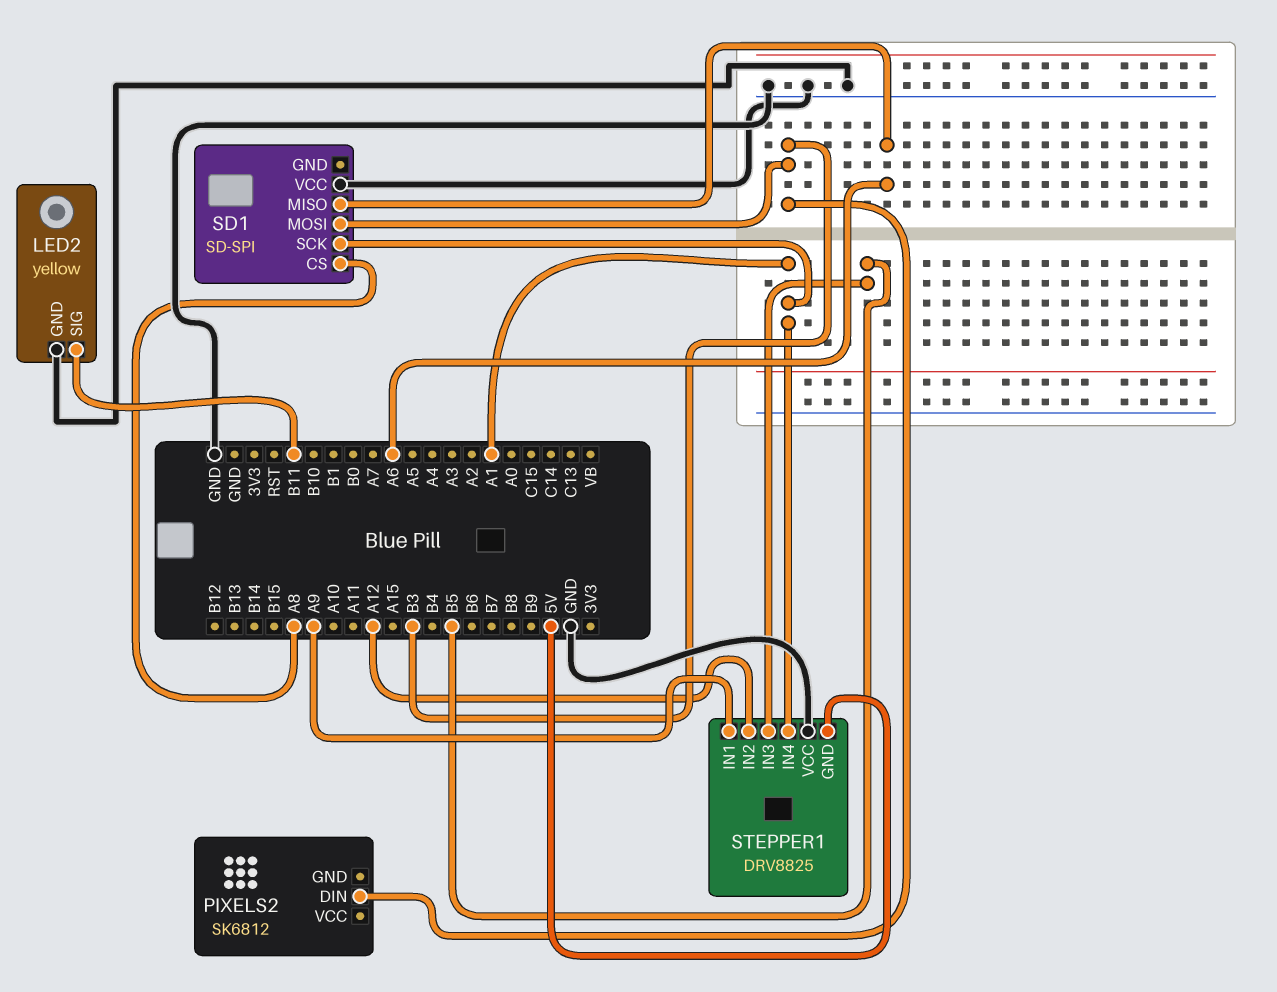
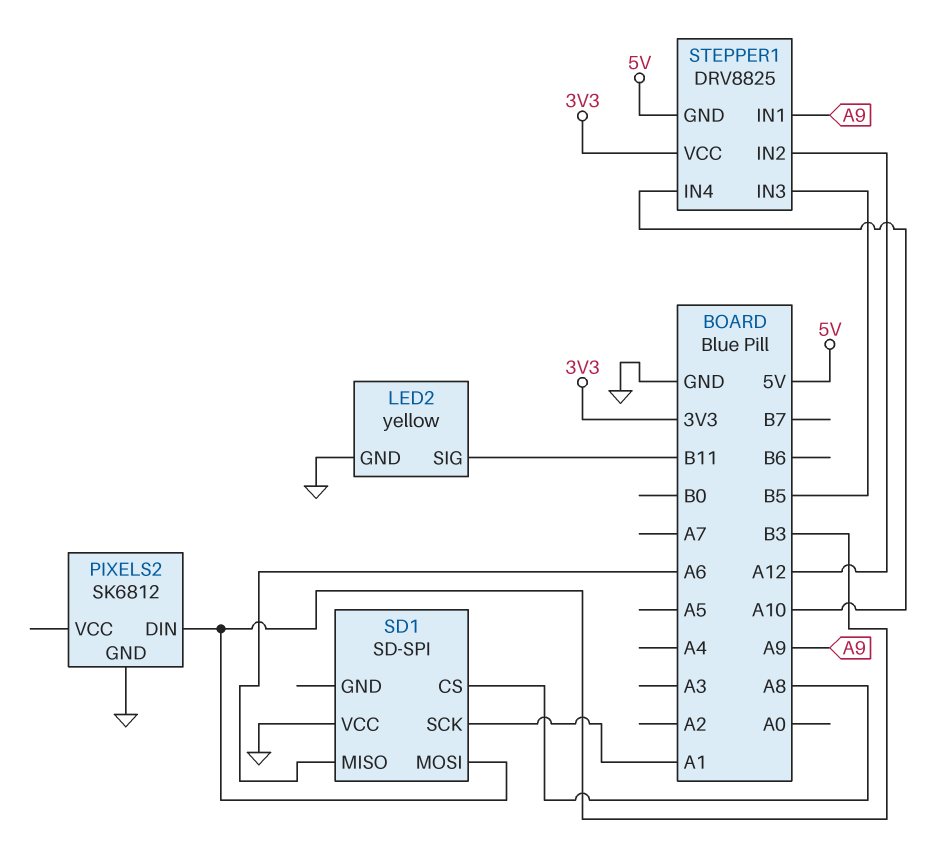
PIXELS2 pin GND: none -> GND
STEPPER1 pin IN4: A1 -> A10
STEPPER1 pin VCC: GND -> 3V3

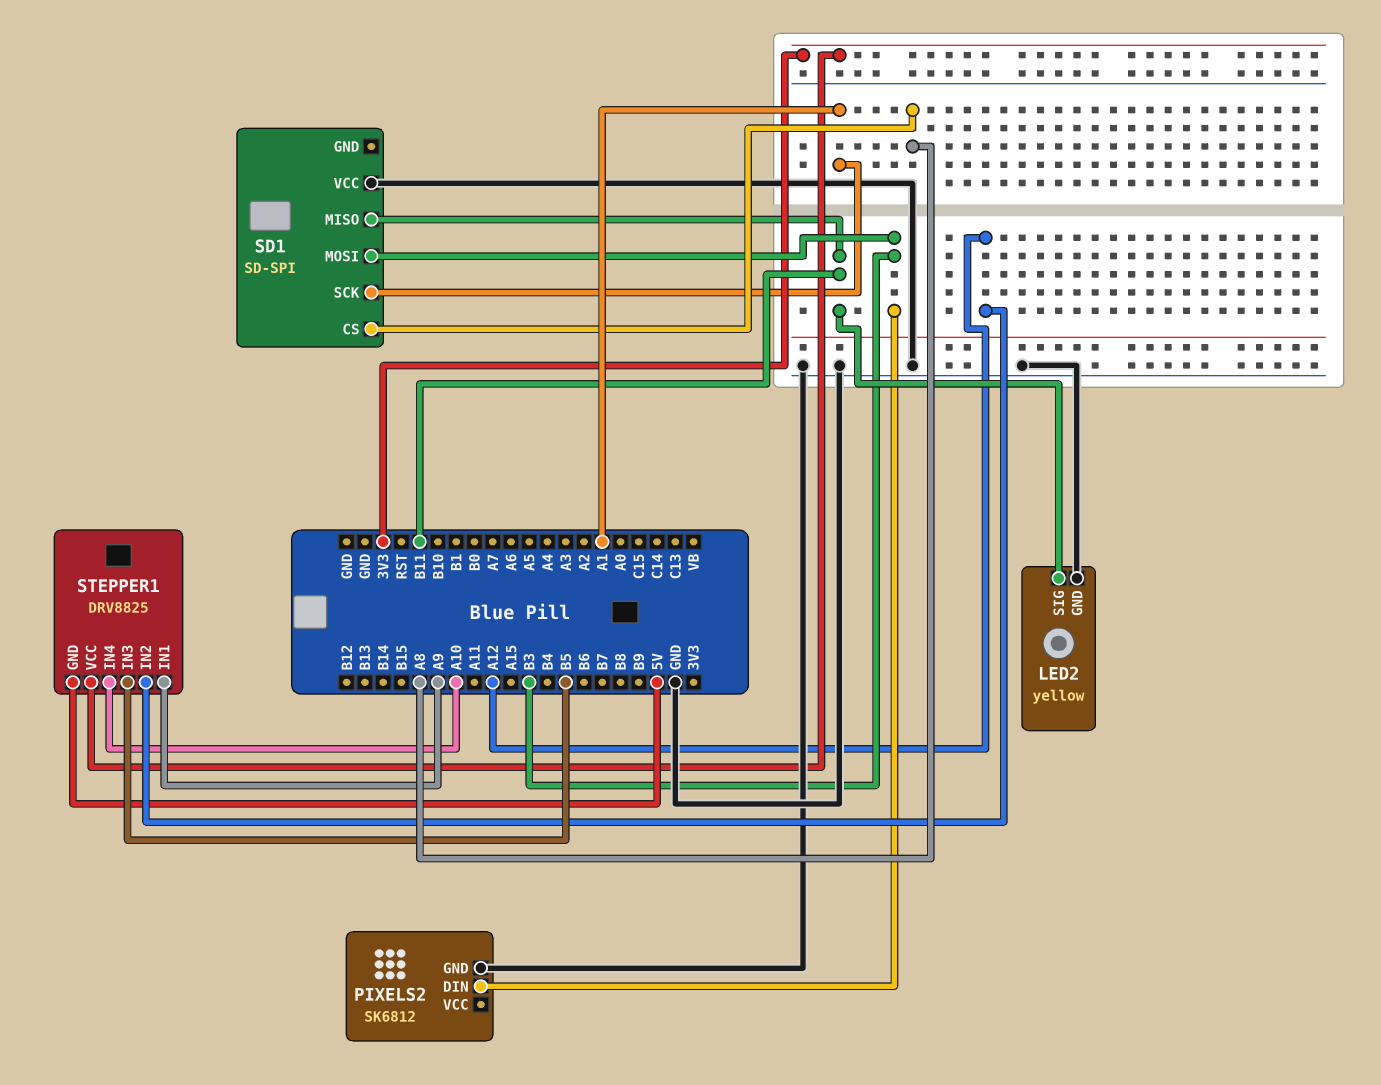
SD1 pin MISO: A6 -> B11

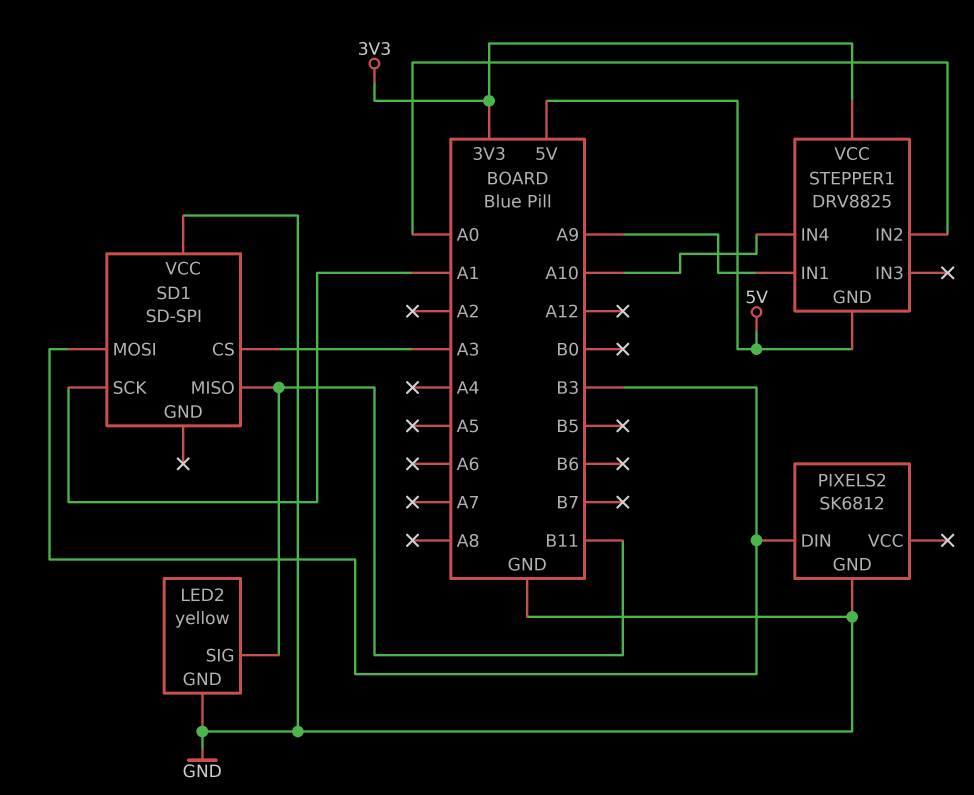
SD1 pin CS: A8 -> A3
STEPPER1 pin IN2: A12 -> A0
STEPPER1 pin IN3: B5 -> none

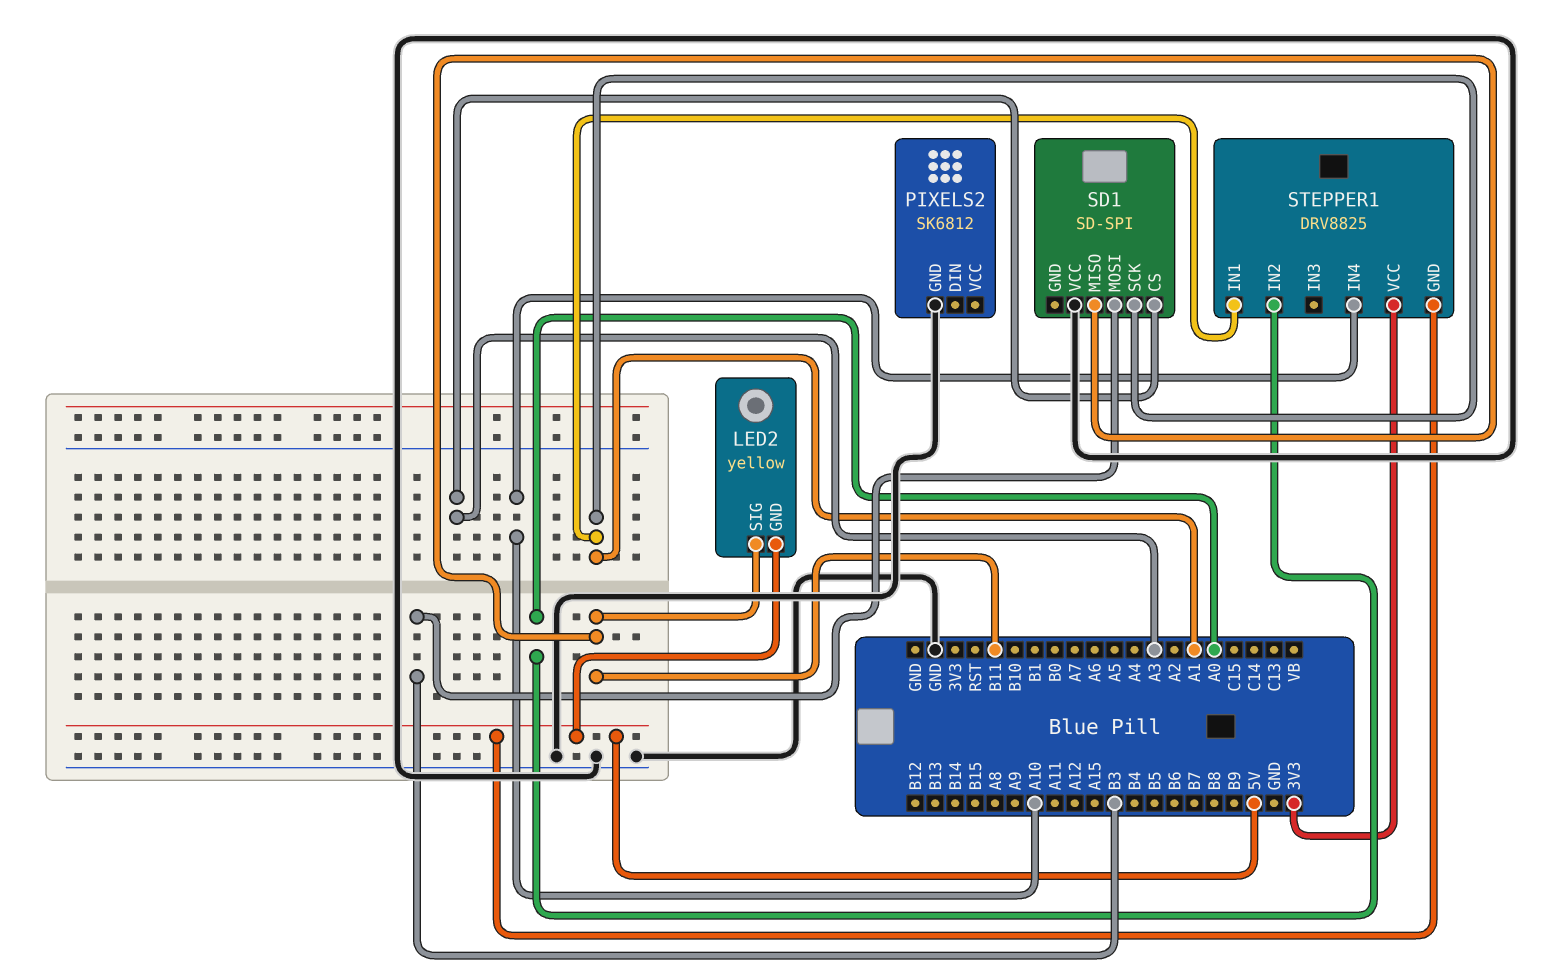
LED2 pin GND: GND -> 5V
PIXELS2 pin DIN: B3 -> none
STEPPER1 pin IN1: A9 -> A1

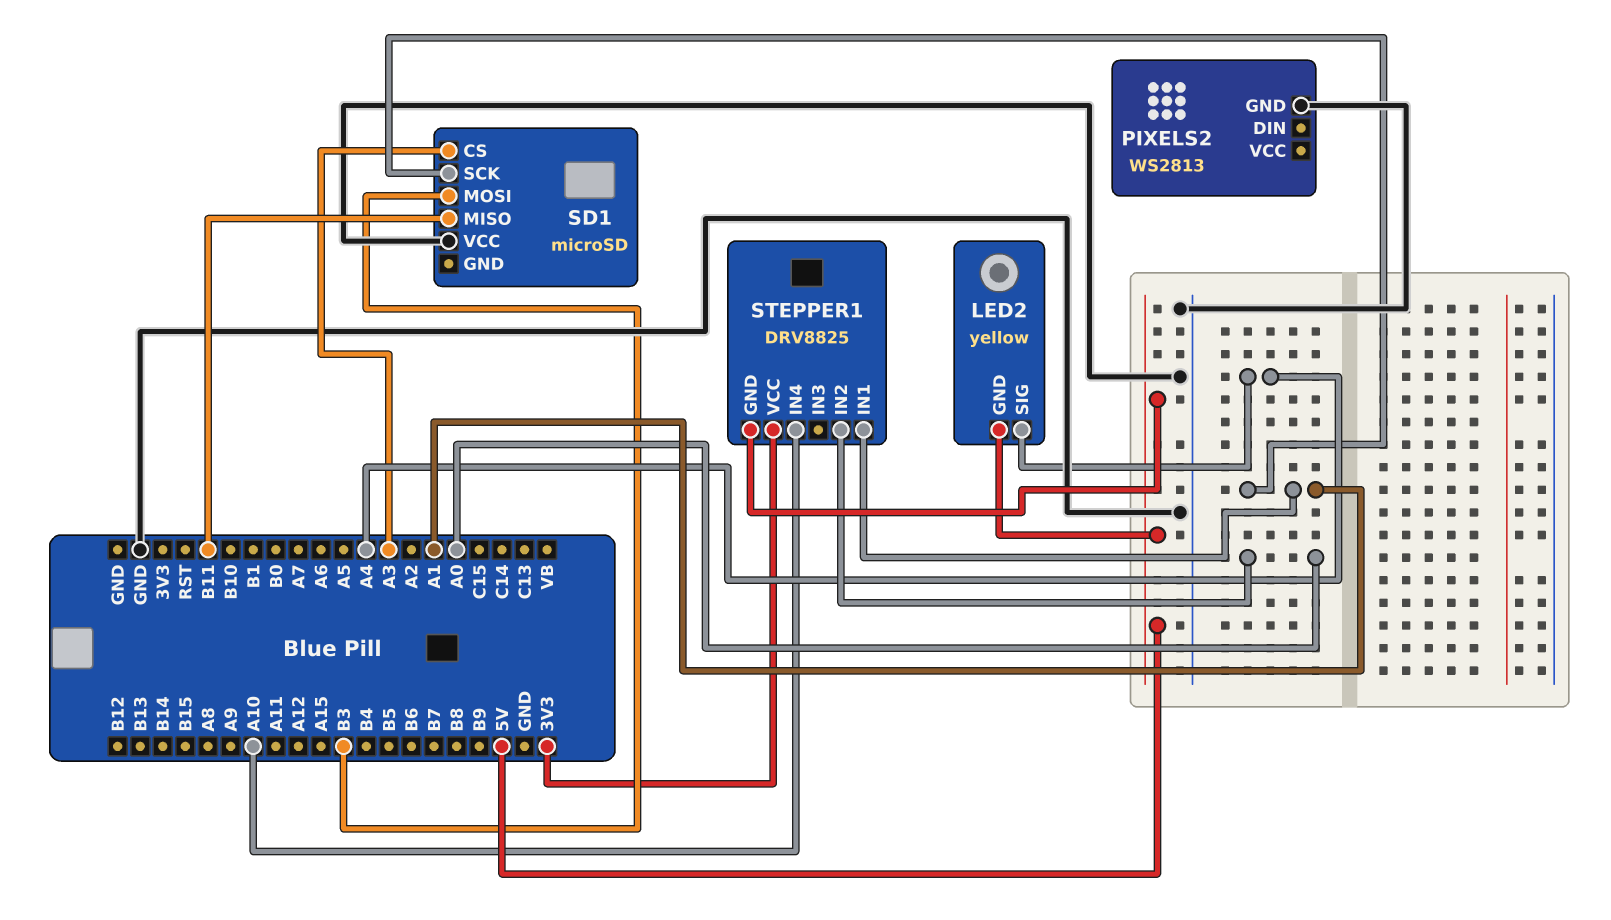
LED2 pin SIG: B11 -> A4
PIXELS2: SK6812 -> WS2813
SD1: SD-SPI -> microSD

